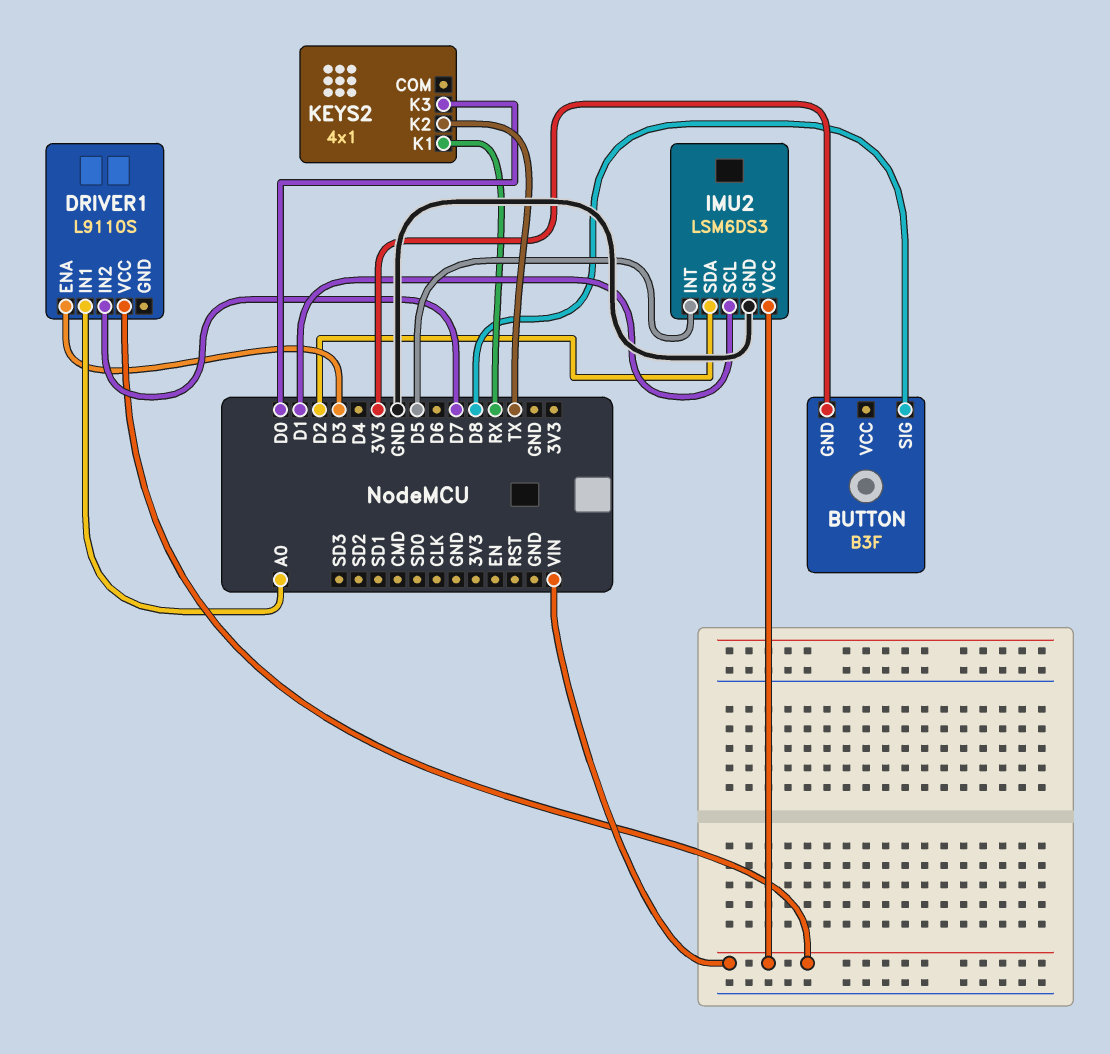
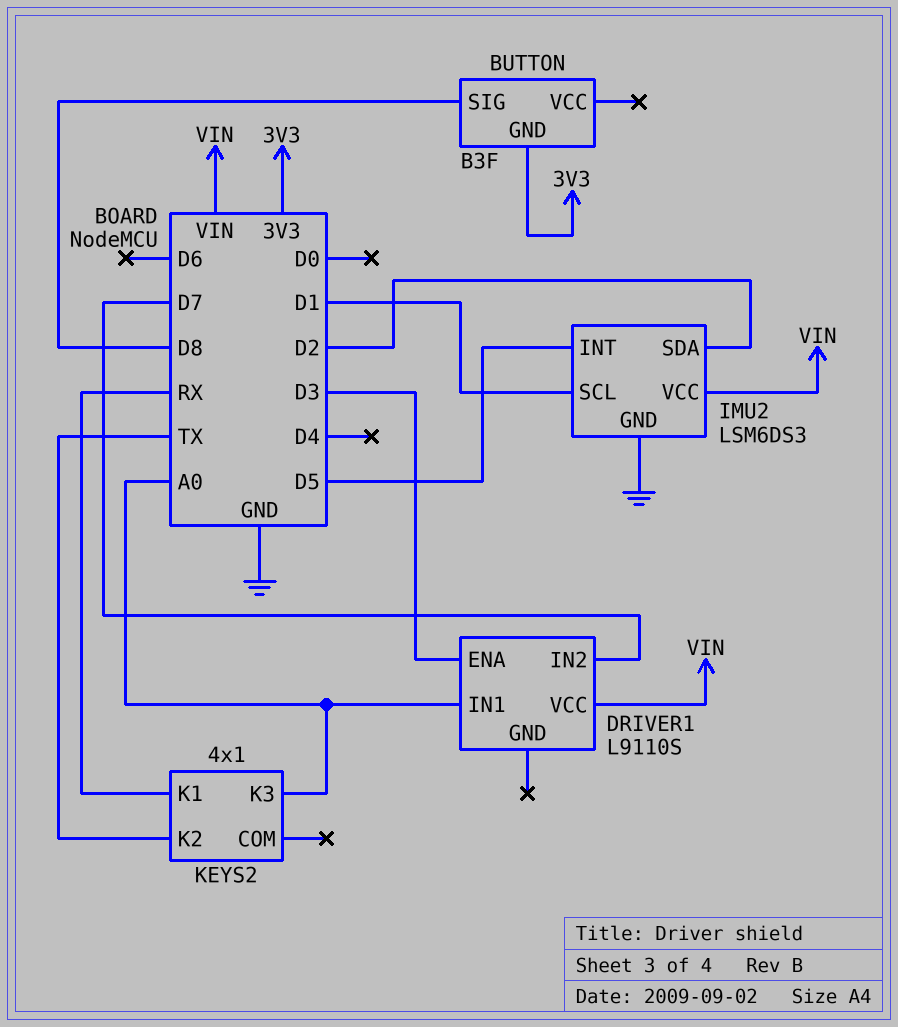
KEYS2 pin K3: D0 -> A0

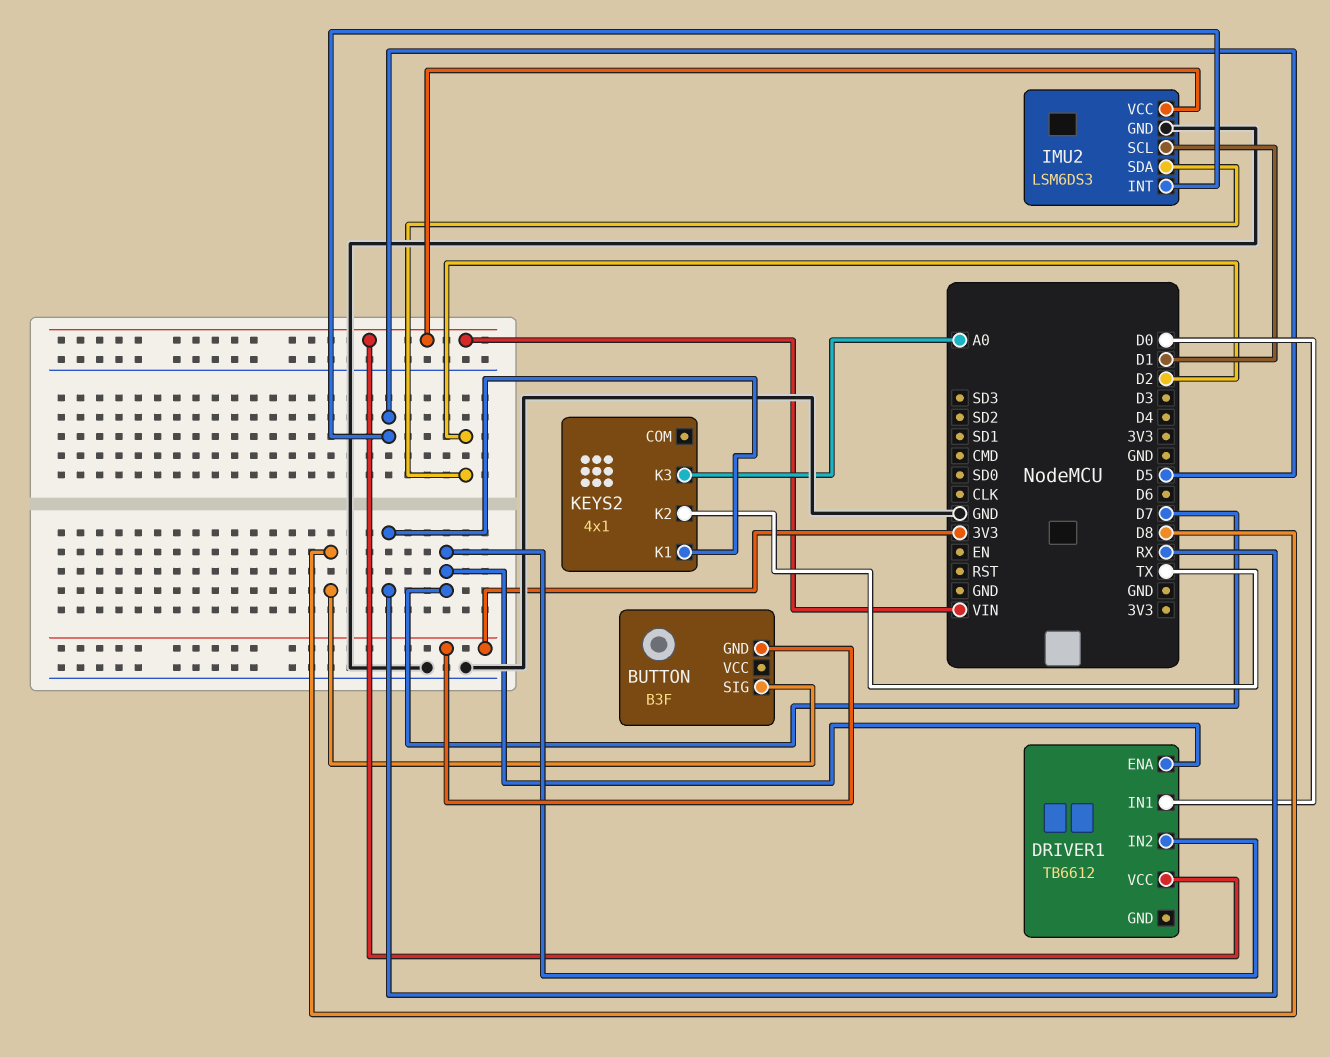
DRIVER1: L9110S -> TB6612
DRIVER1 pin ENA: D3 -> D7
DRIVER1 pin IN1: A0 -> D0

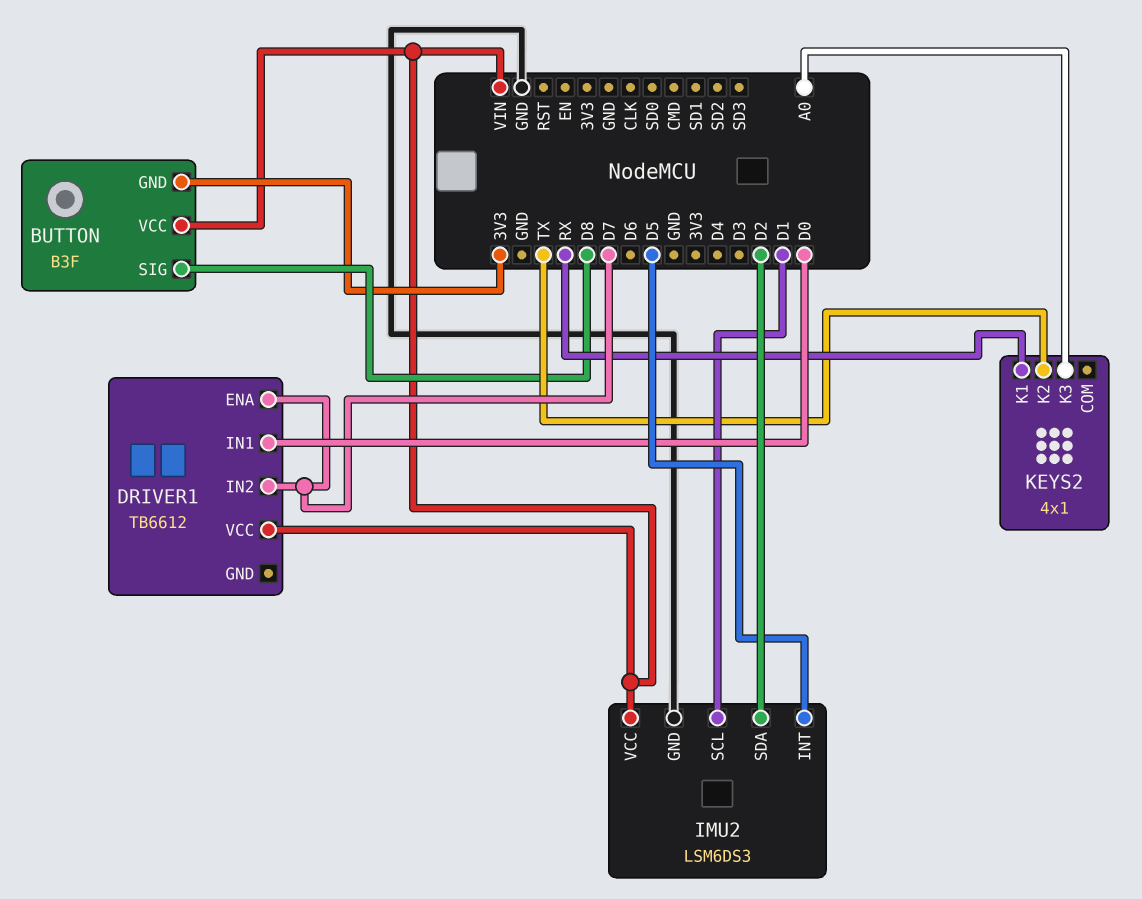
BUTTON pin VCC: none -> VIN

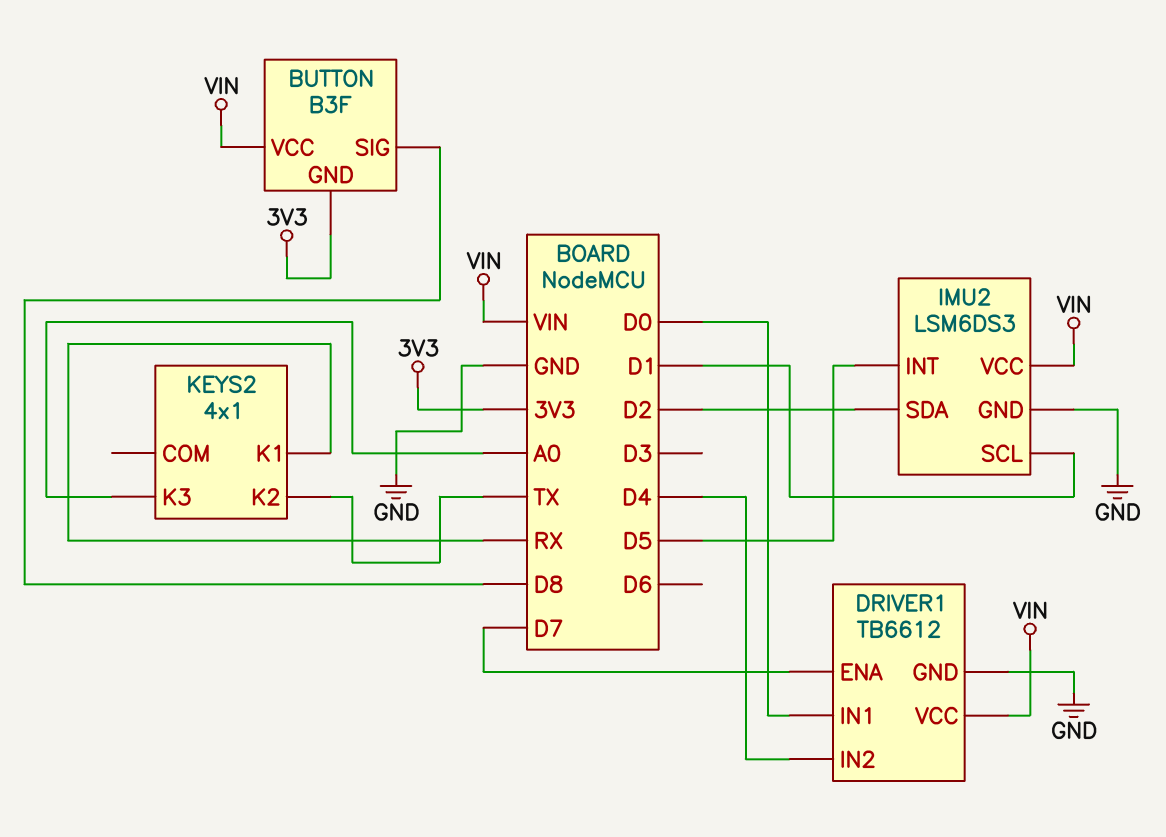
DRIVER1 pin GND: none -> GND
DRIVER1 pin IN2: D7 -> D4

